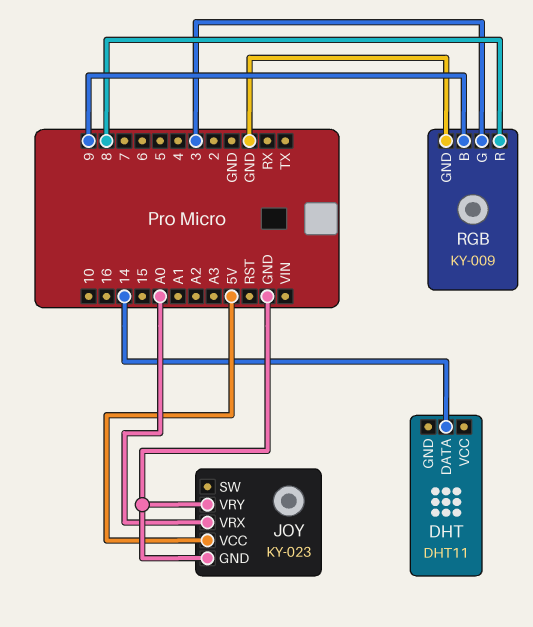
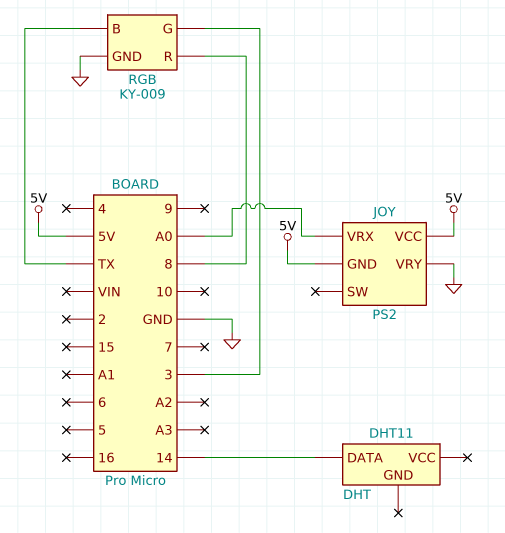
JOY: KY-023 -> PS2
JOY pin GND: GND -> 5V
RGB pin B: 9 -> TX

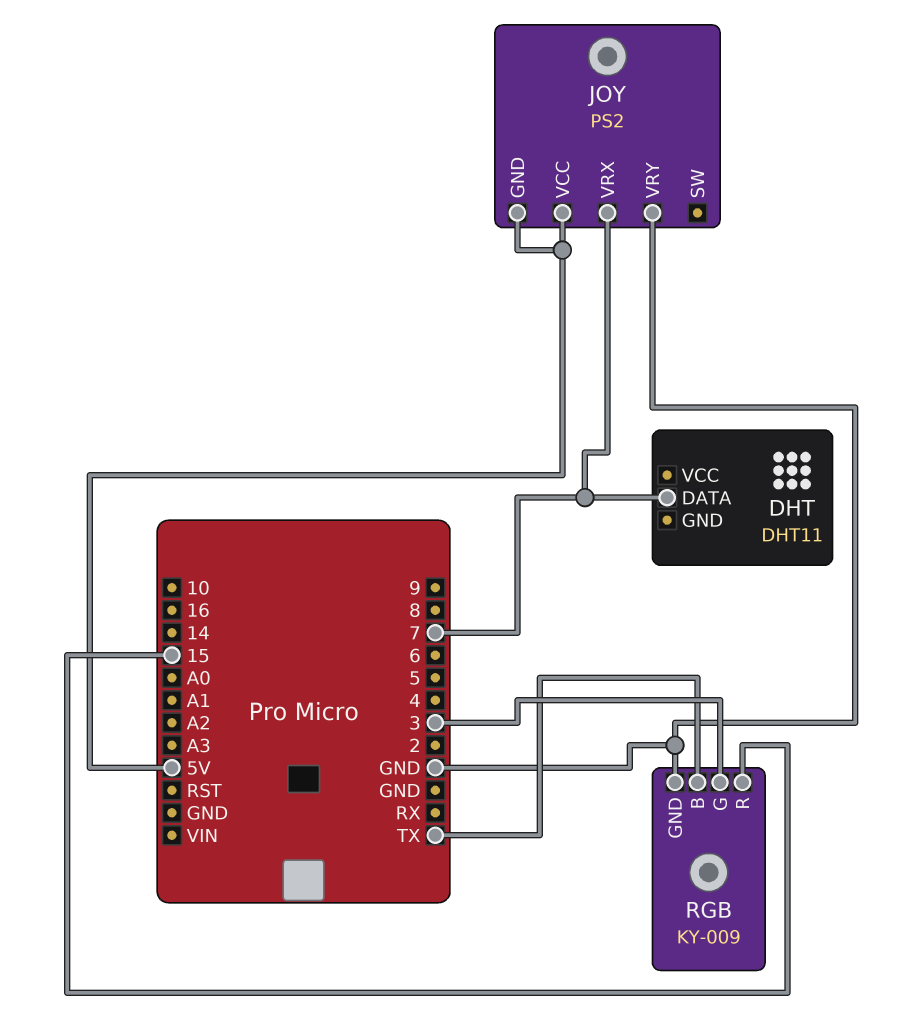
DHT pin DATA: 14 -> 7
JOY pin VRX: A0 -> 7
RGB pin R: 8 -> 15

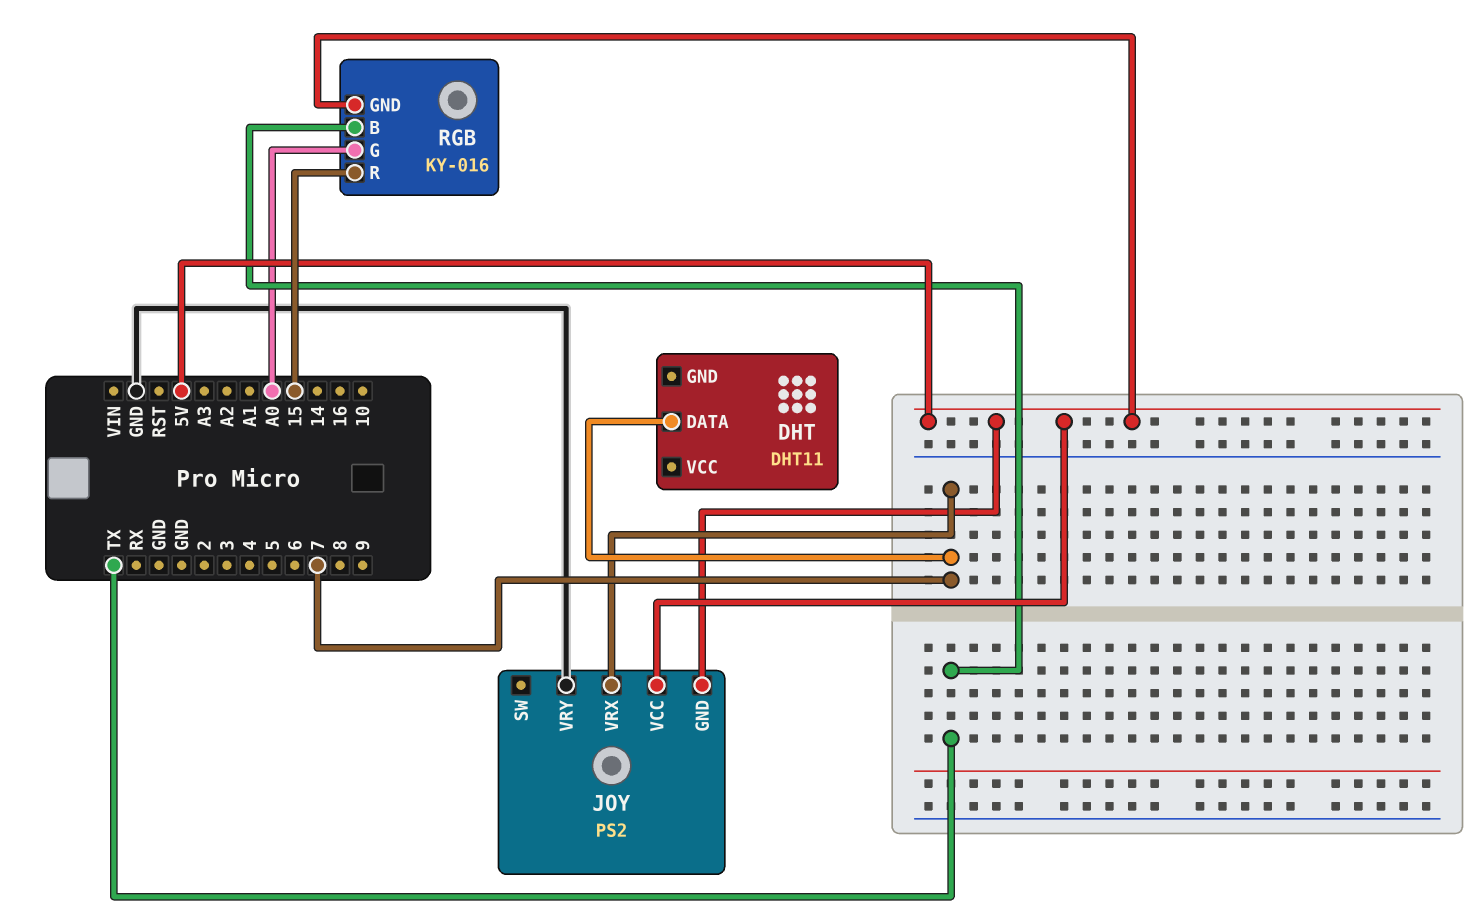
RGB: KY-009 -> KY-016
RGB pin G: 3 -> A0
RGB pin GND: GND -> 5V

